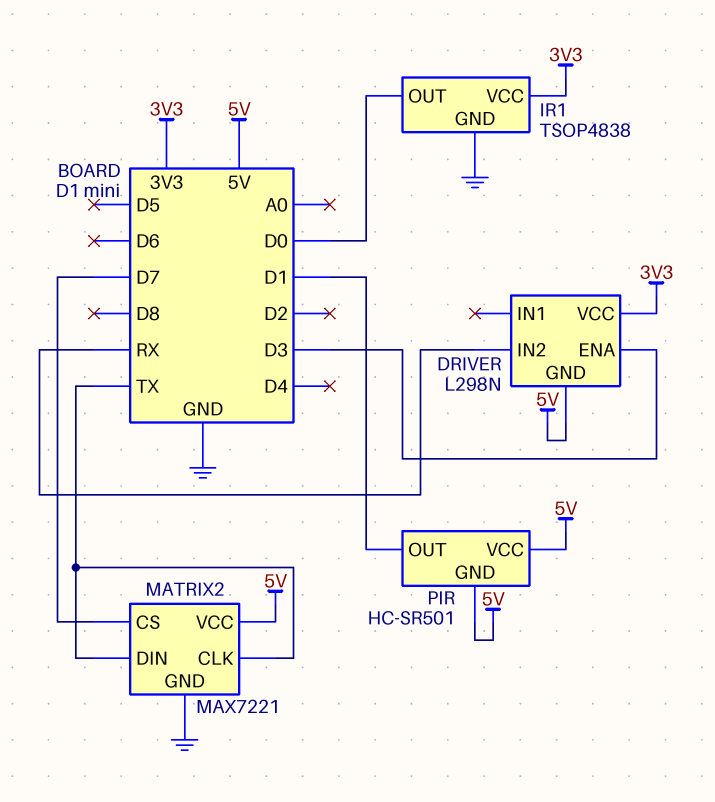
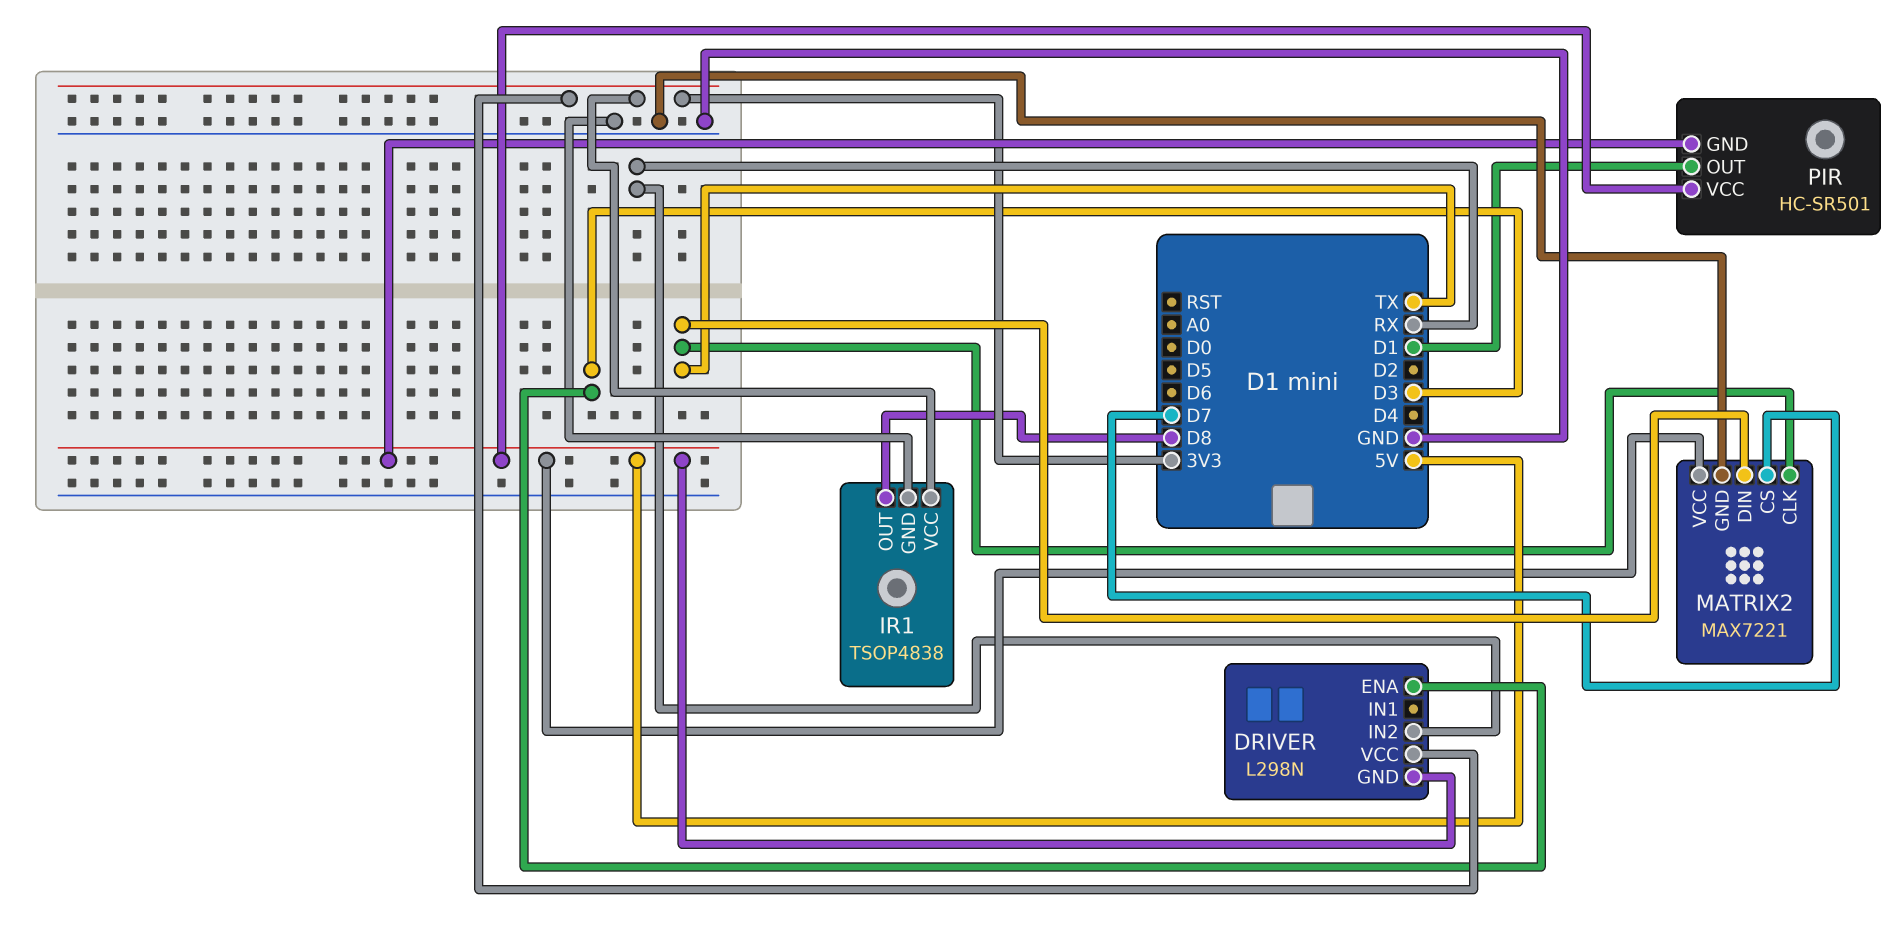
IR1 pin OUT: D0 -> D8

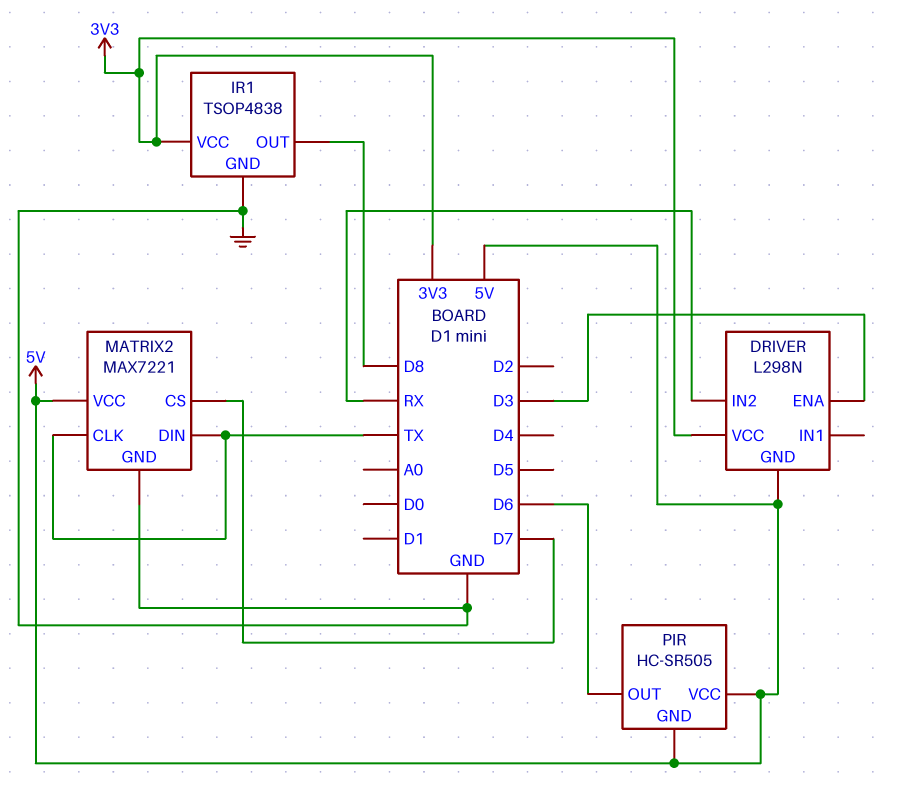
PIR: HC-SR501 -> HC-SR505
PIR pin OUT: D1 -> D6

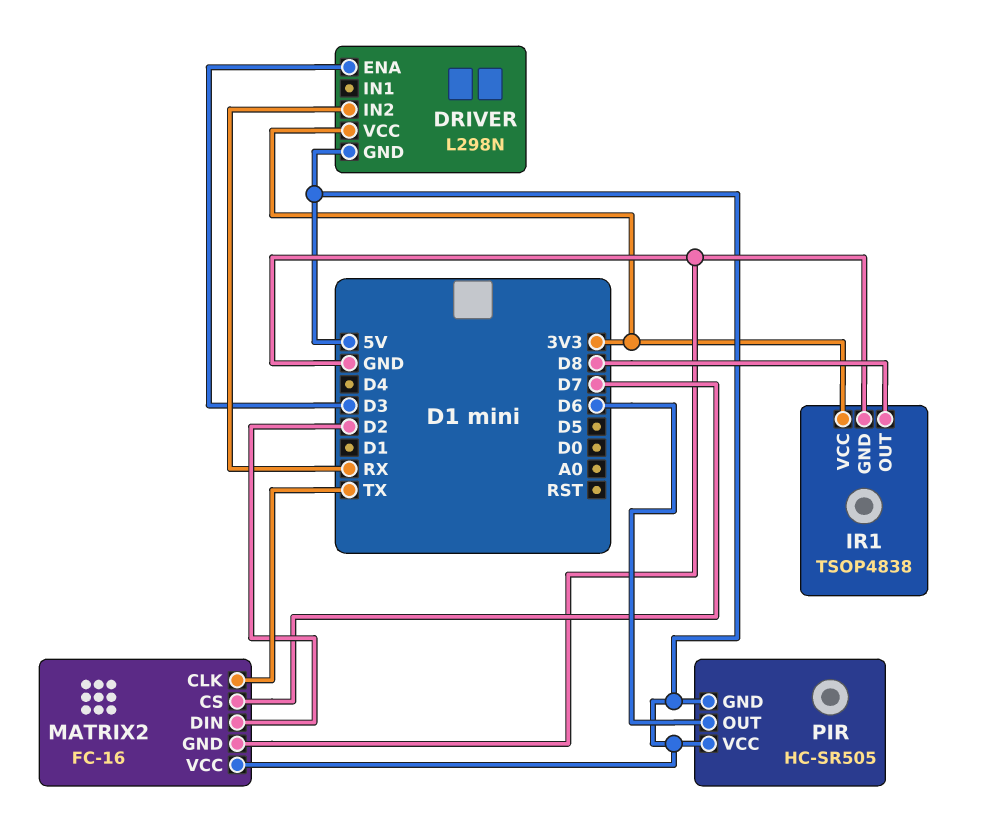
MATRIX2: MAX7221 -> FC-16
MATRIX2 pin DIN: TX -> D2

